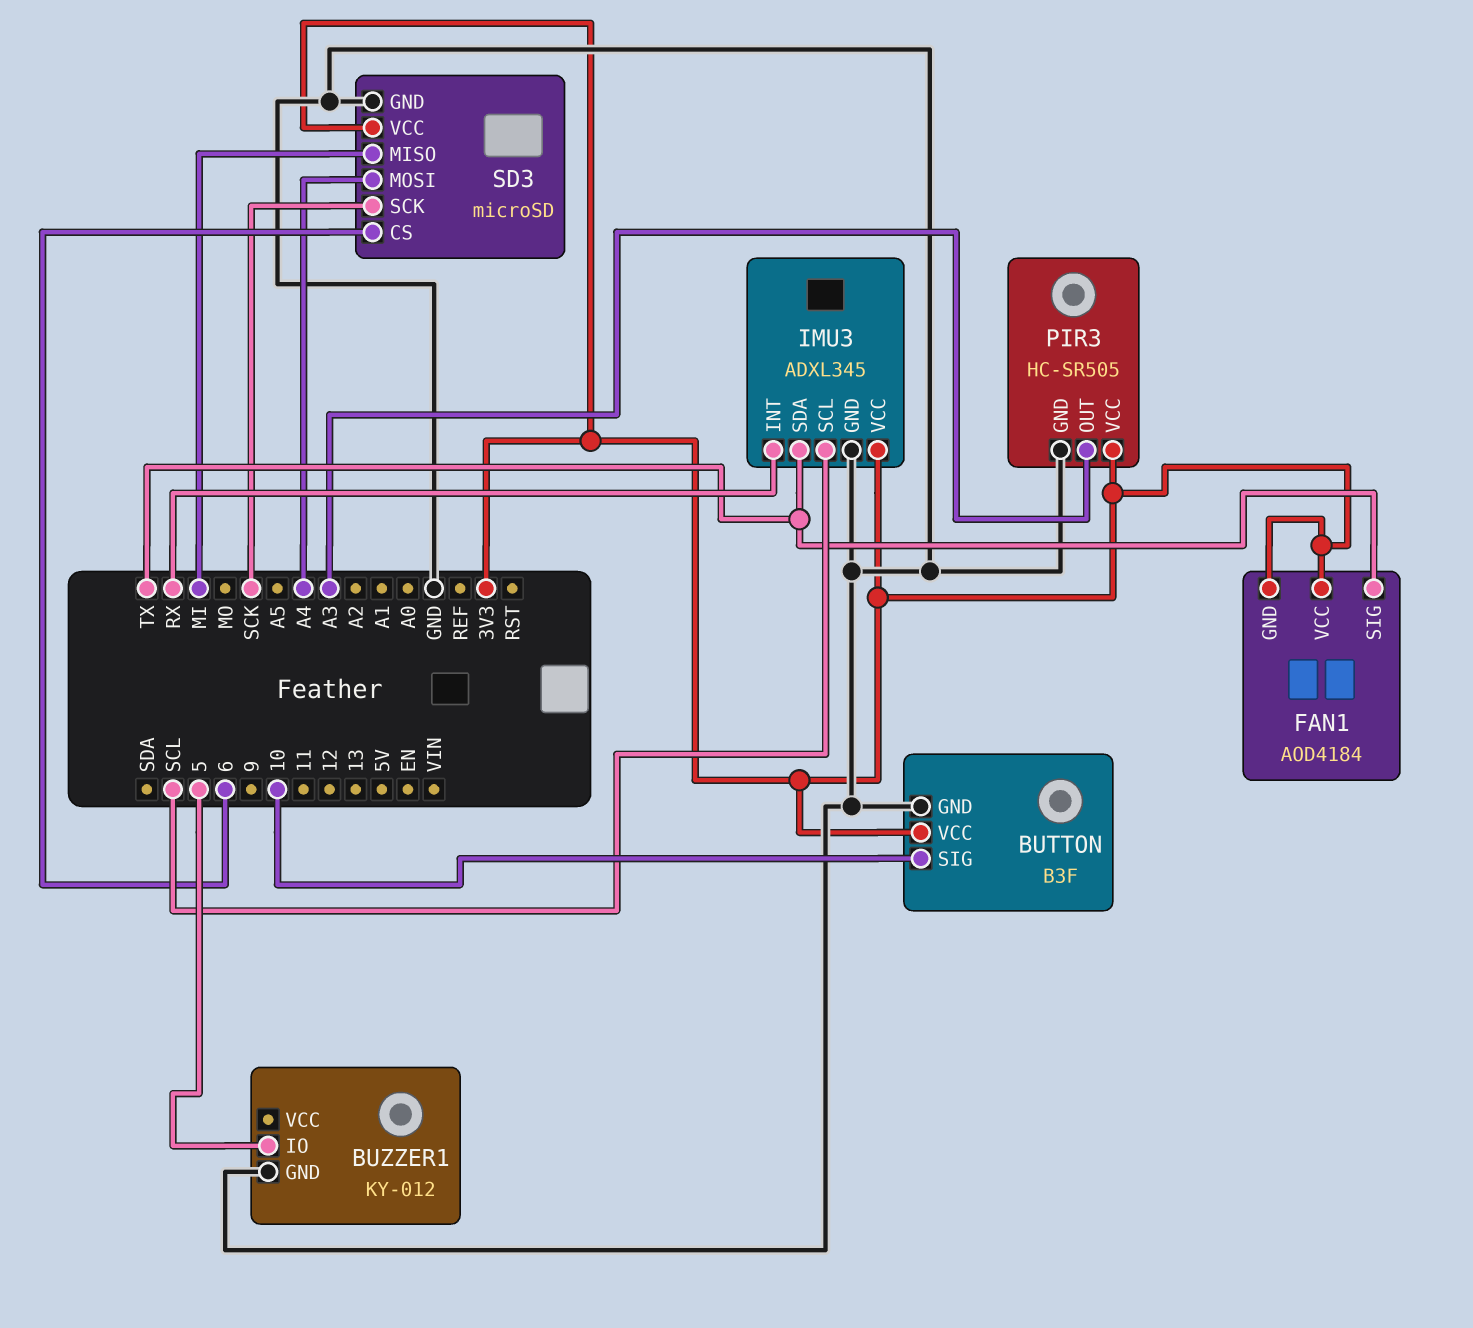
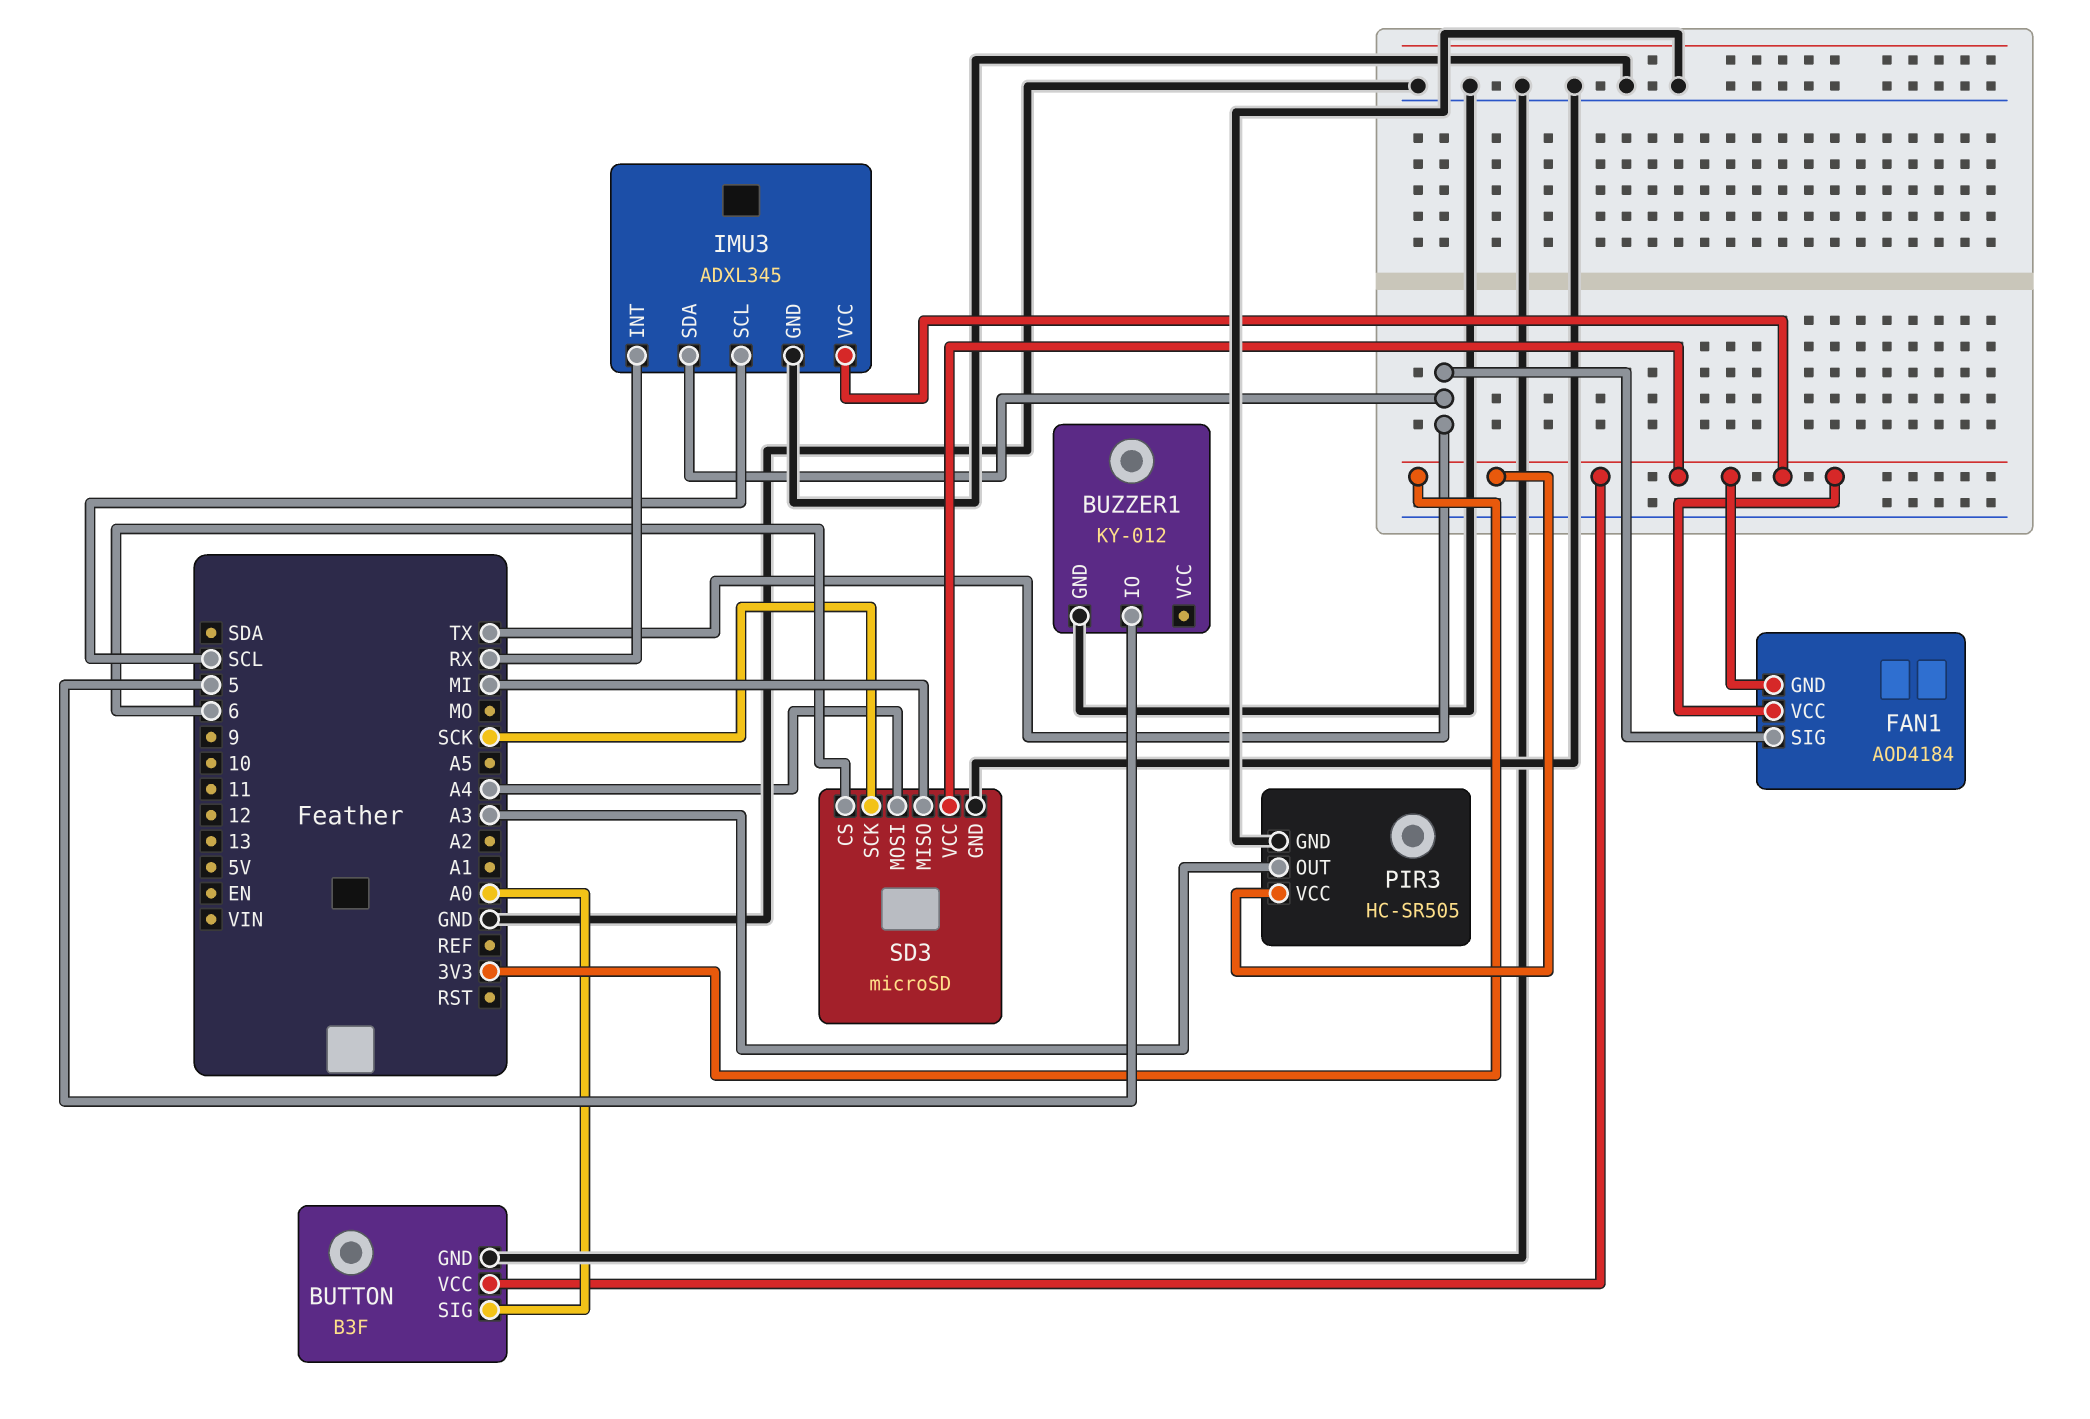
BUTTON pin SIG: 10 -> A0

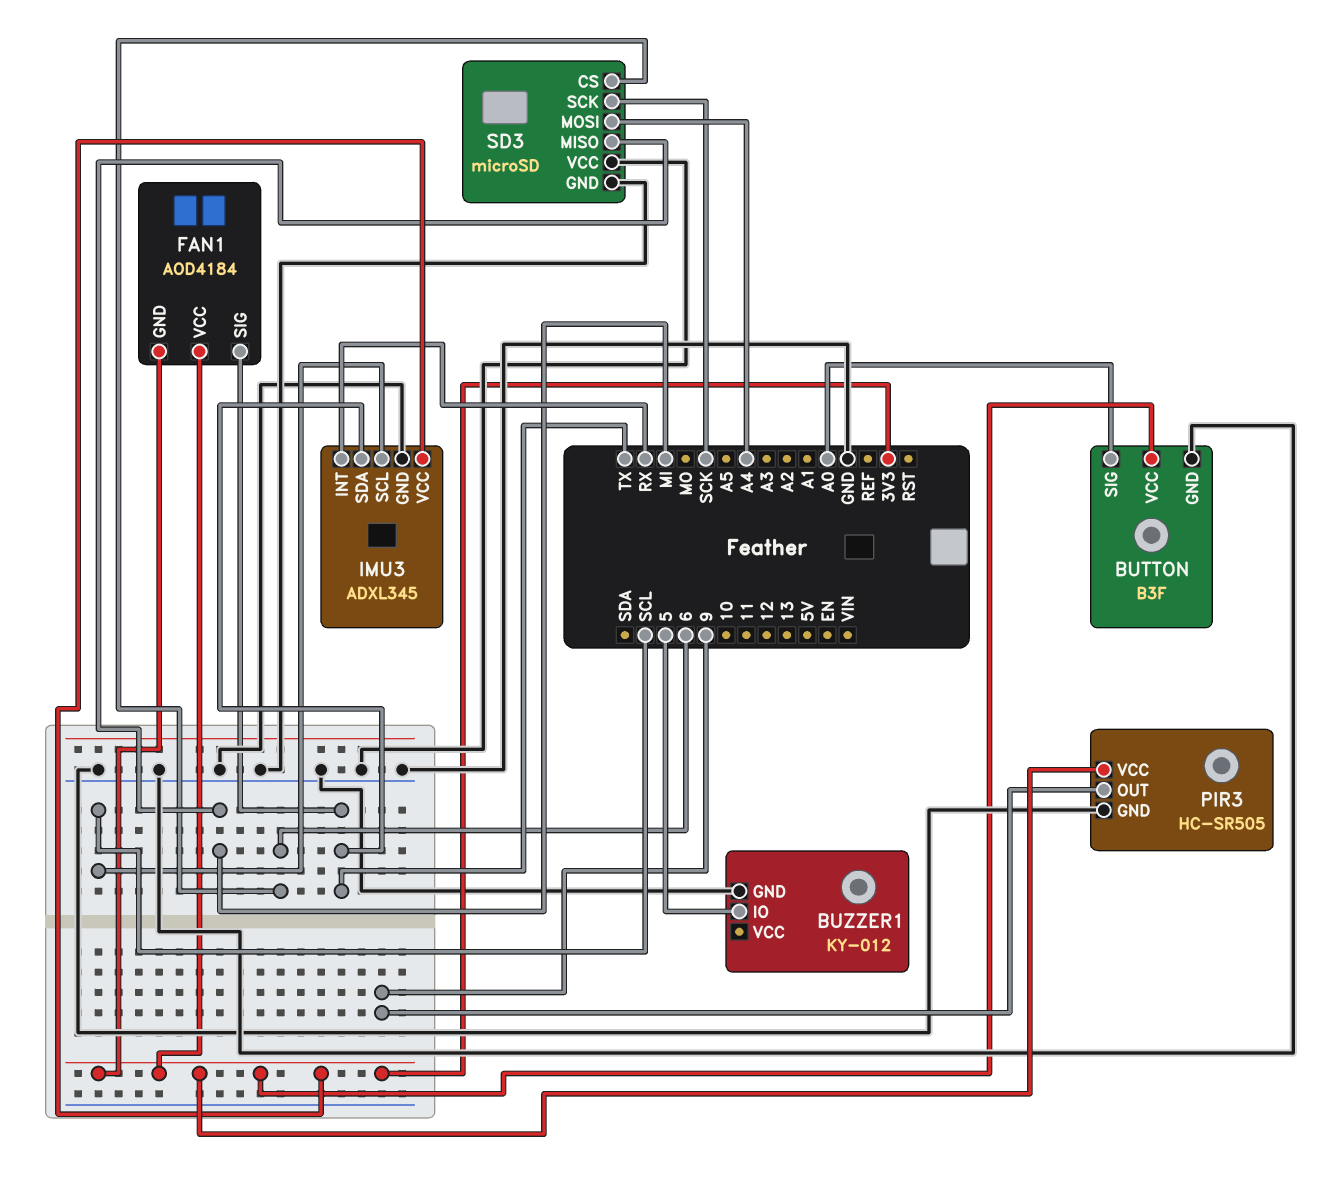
PIR3 pin OUT: A3 -> 9
SD3 pin VCC: 3V3 -> GND

